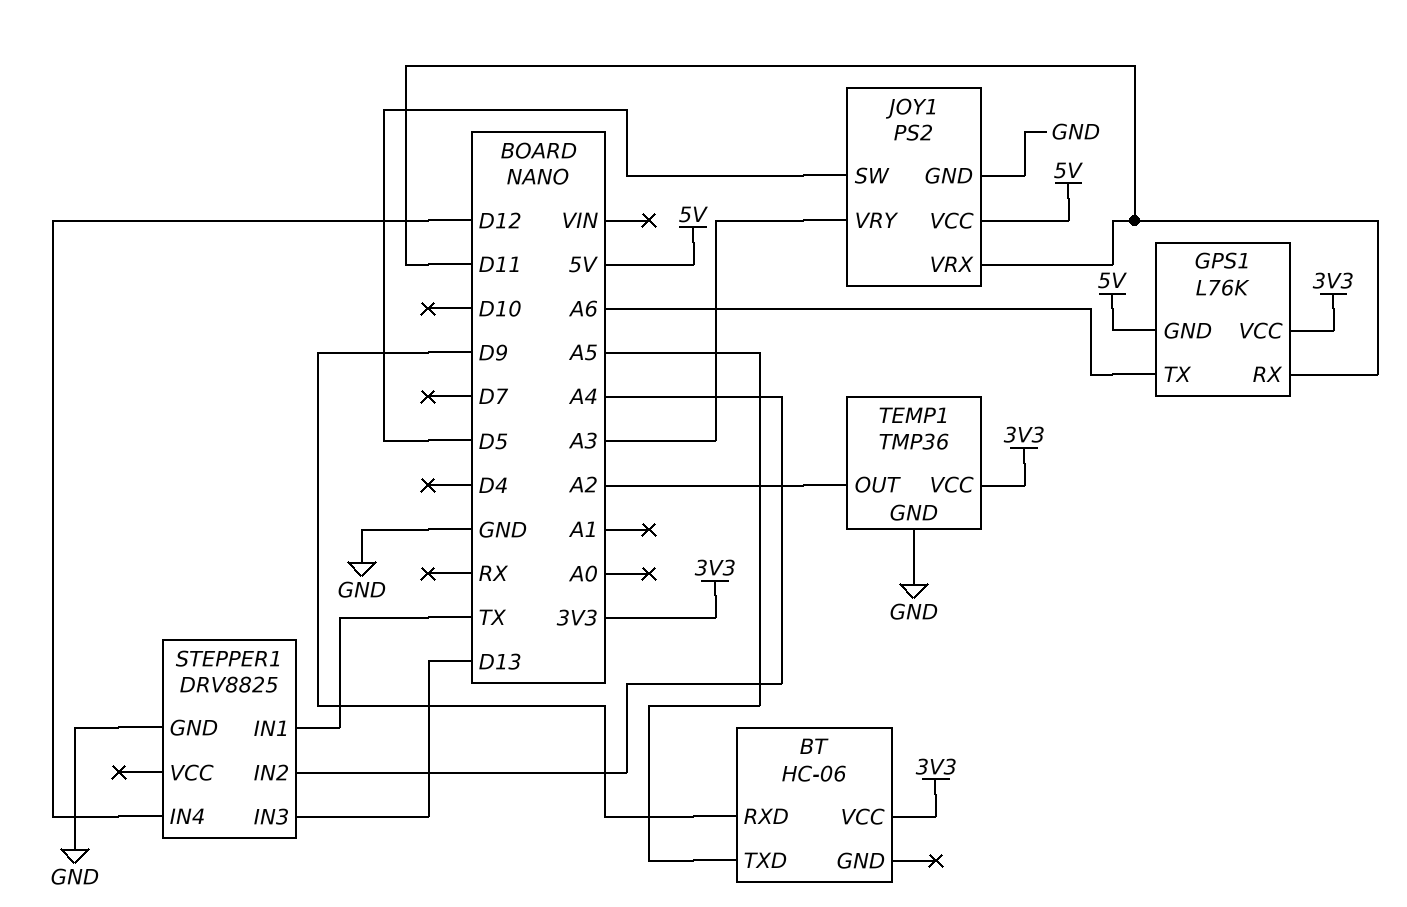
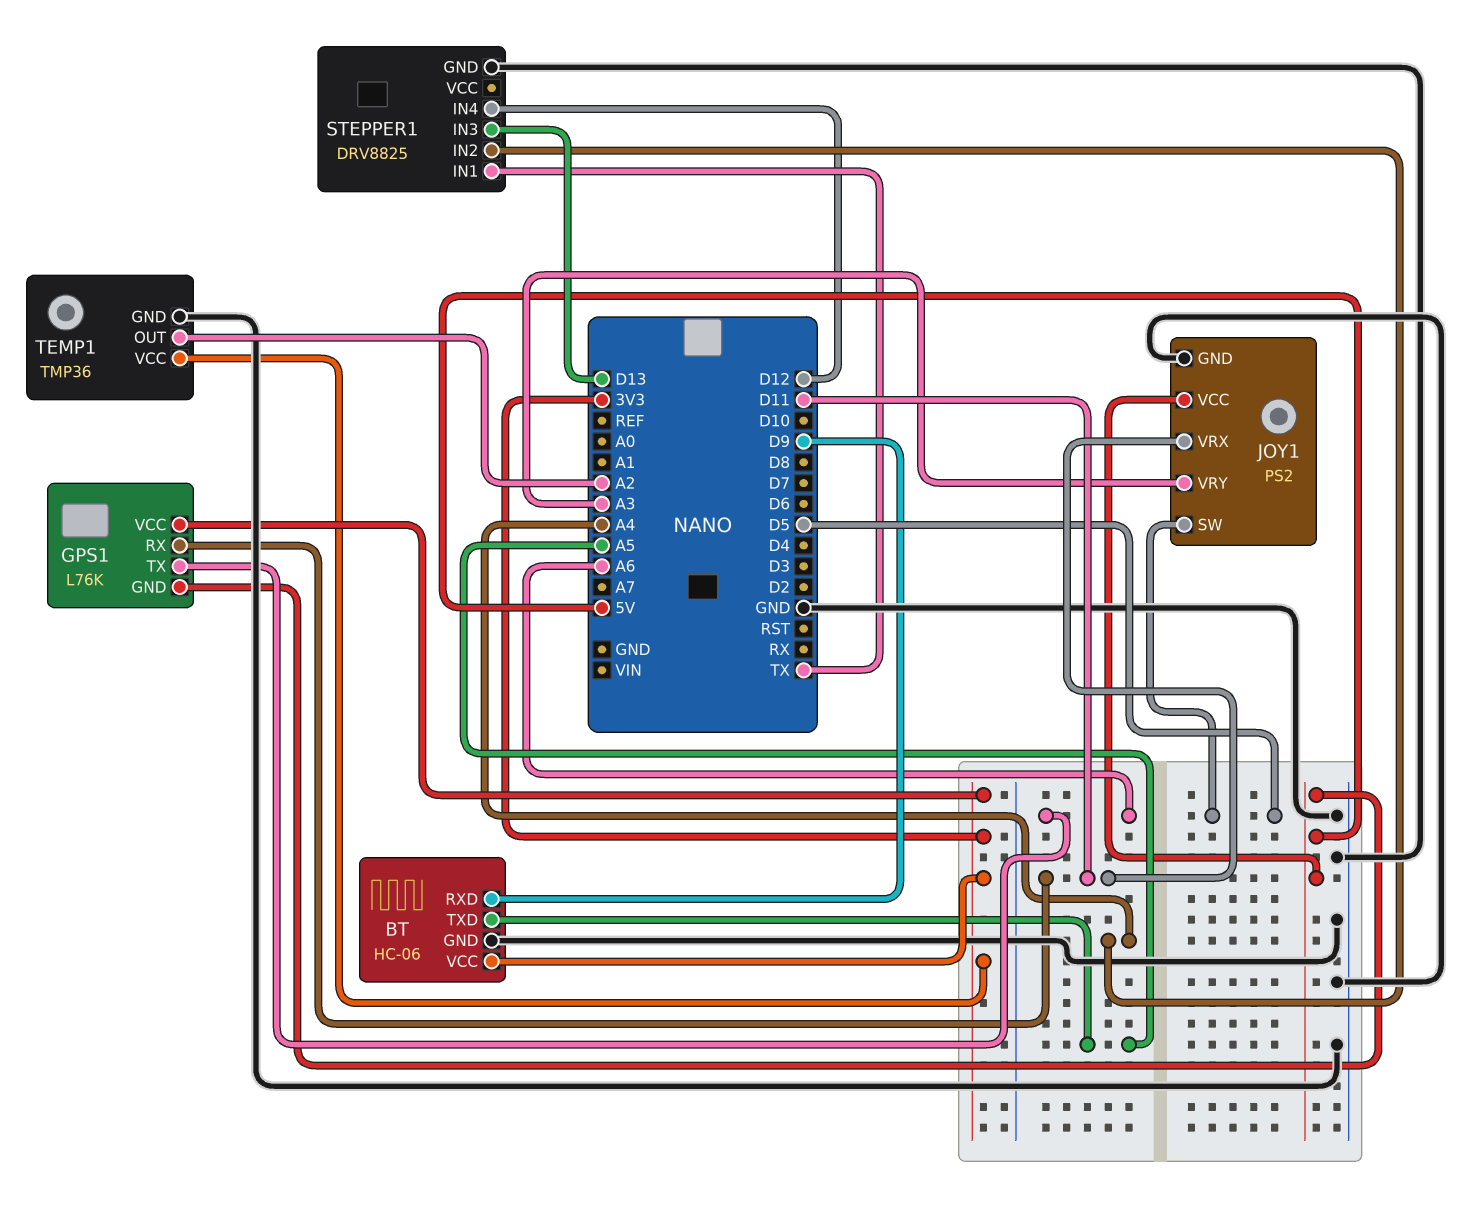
BT pin GND: none -> GND

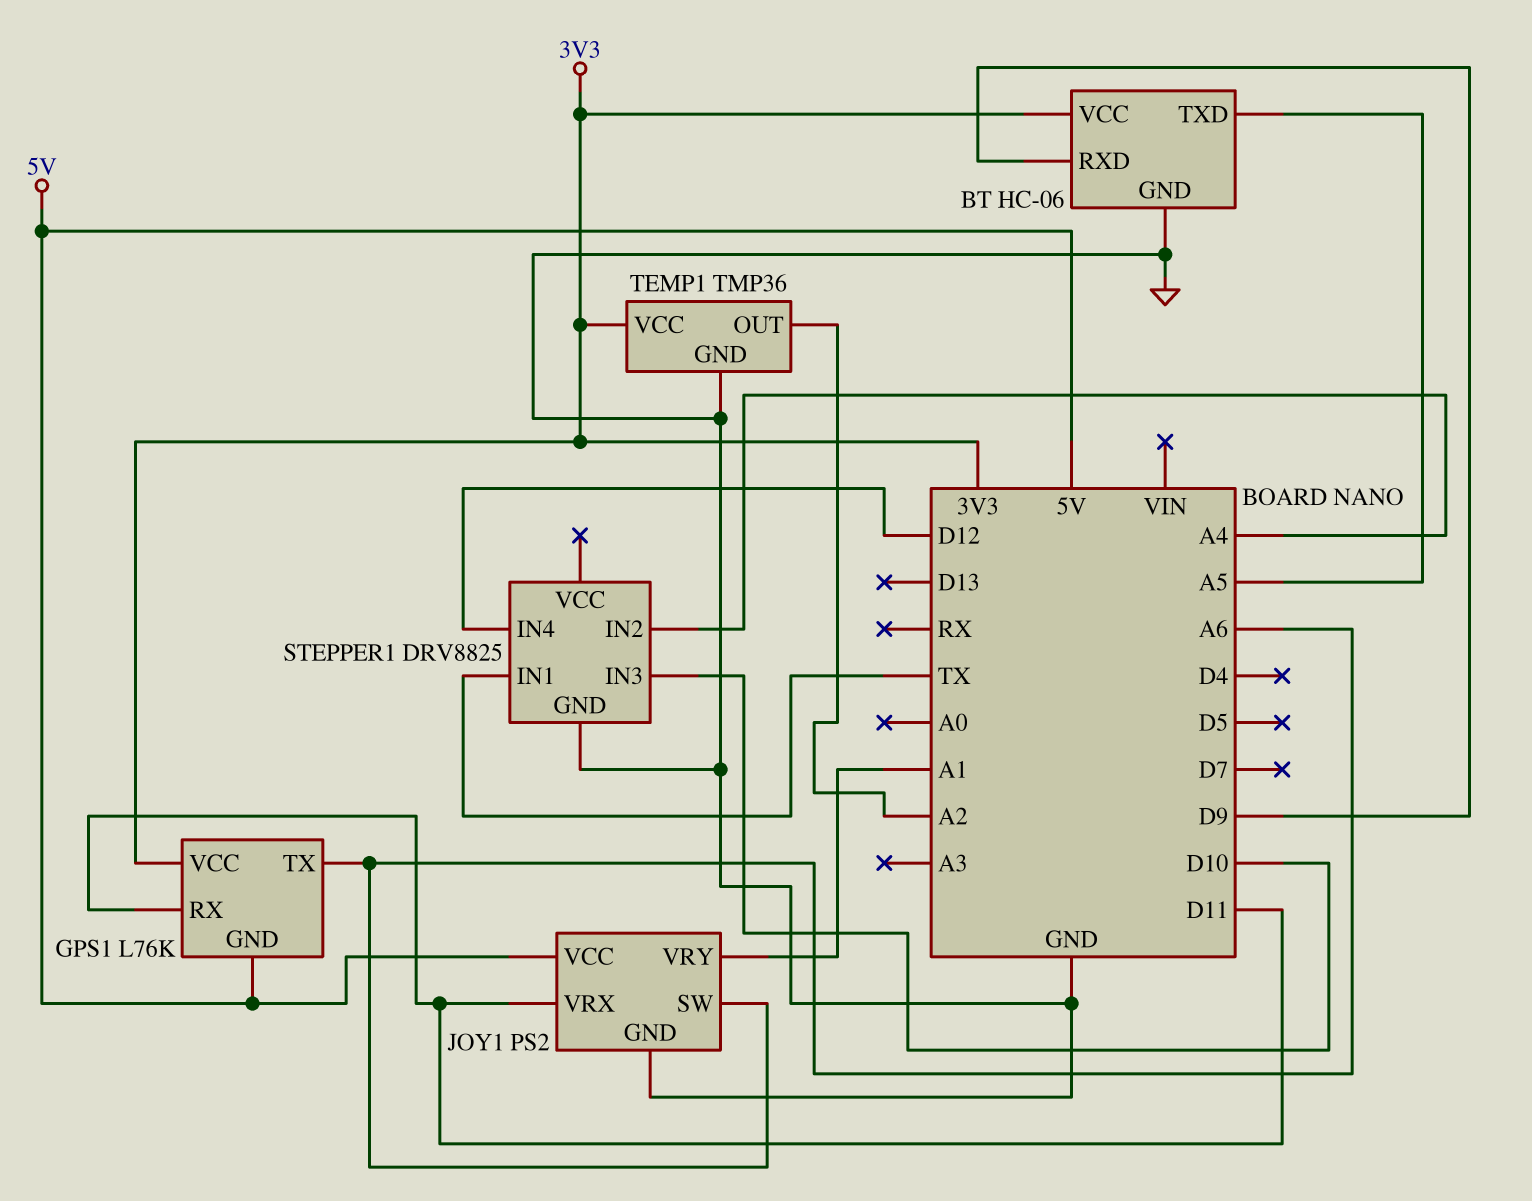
JOY1 pin SW: D5 -> A6
JOY1 pin VRY: A3 -> A1
STEPPER1 pin IN3: D13 -> D10

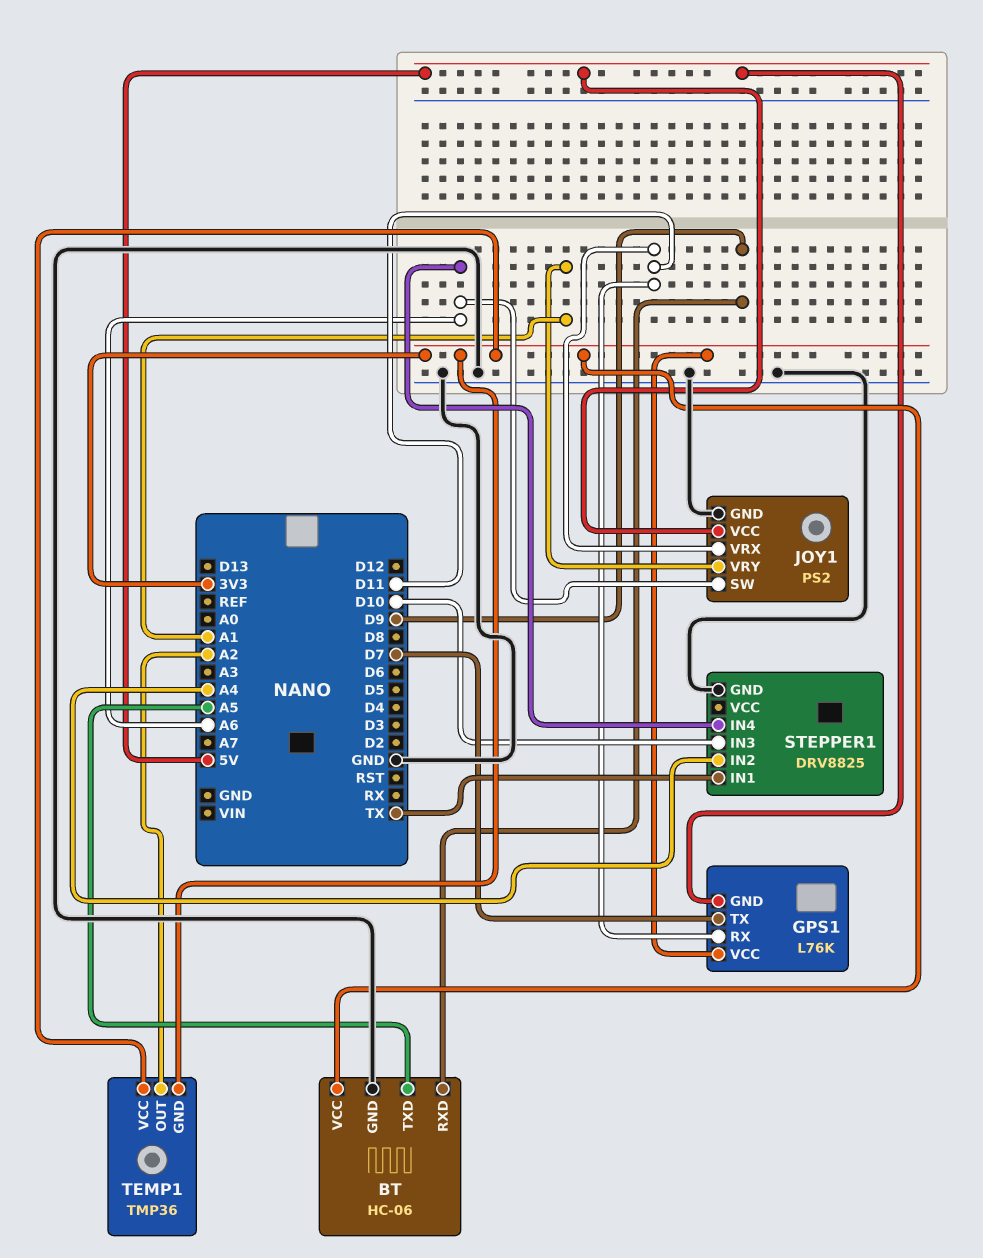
GPS1 pin TX: A6 -> D7
STEPPER1 pin IN4: D12 -> A6
TEMP1 pin GND: GND -> 3V3

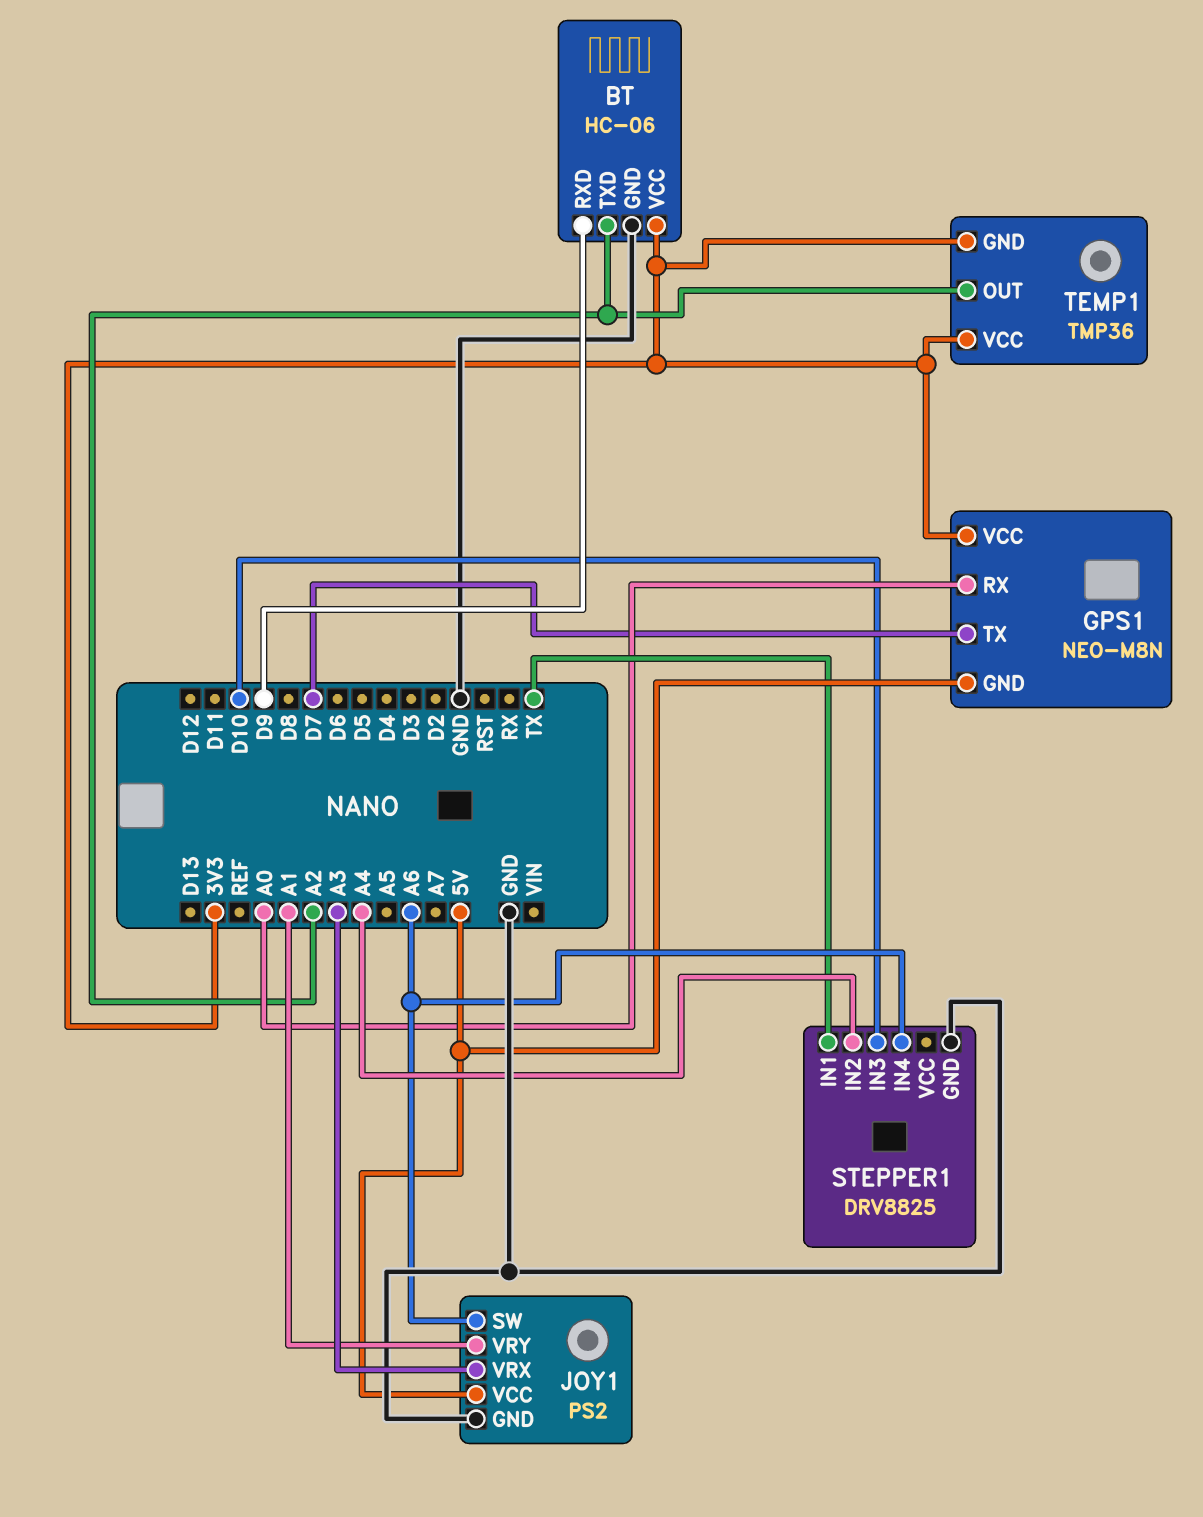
BT pin TXD: A5 -> A2
GPS1: L76K -> NEO-M8N
GPS1 pin RX: D11 -> A0
JOY1 pin VRX: D11 -> A3

